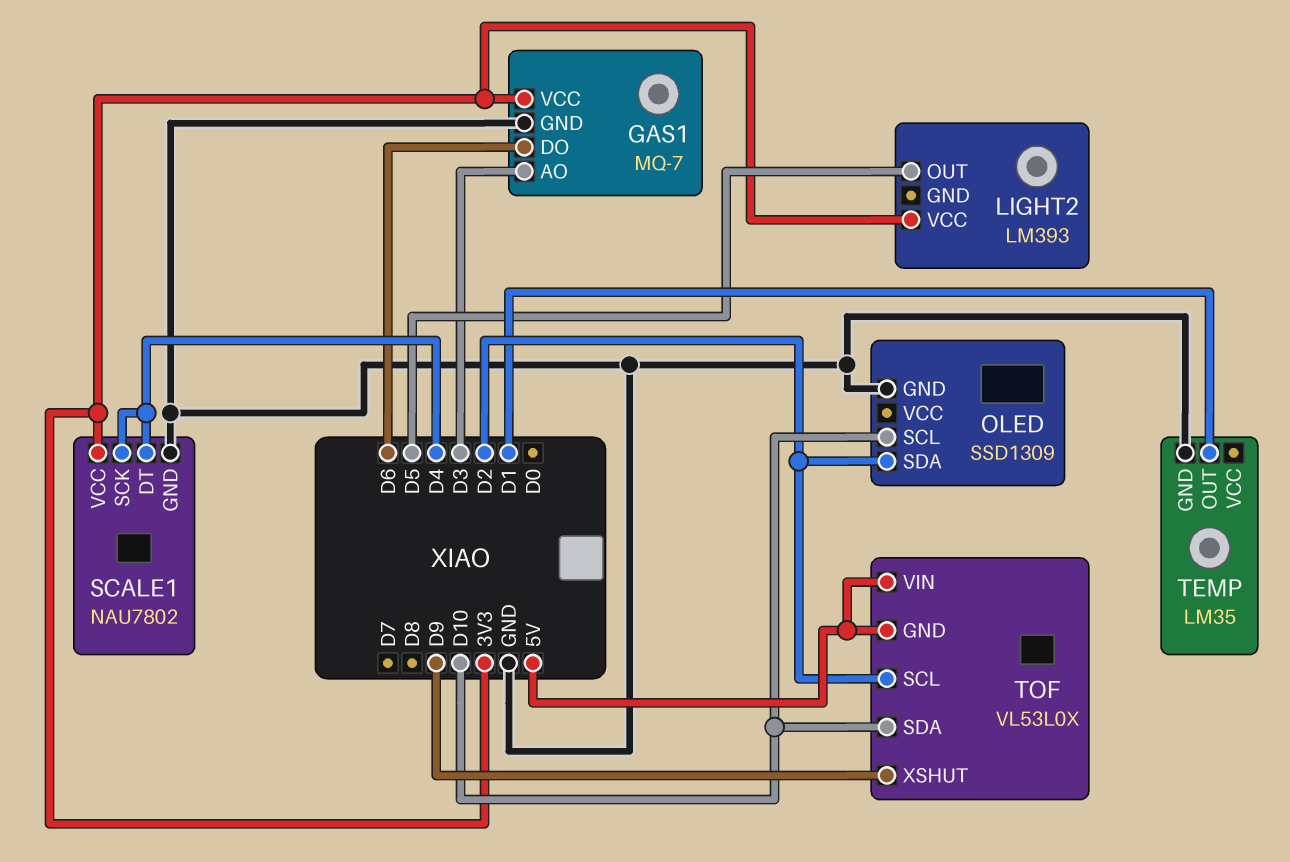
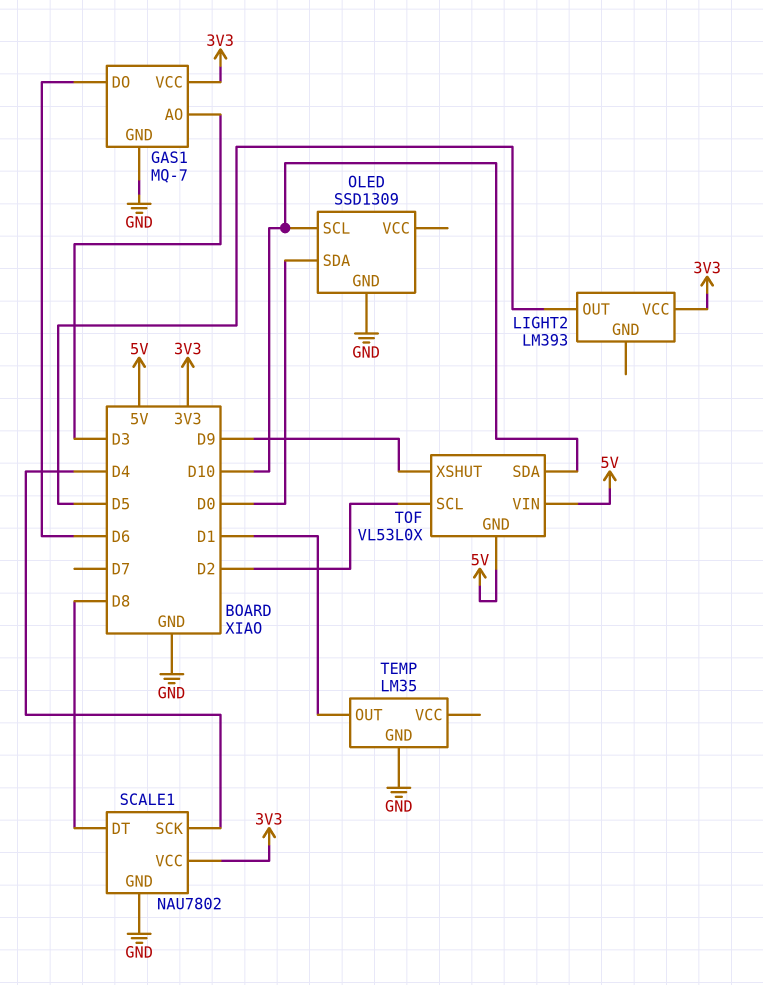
OLED pin SDA: D2 -> D0
SCALE1 pin DT: D4 -> D8

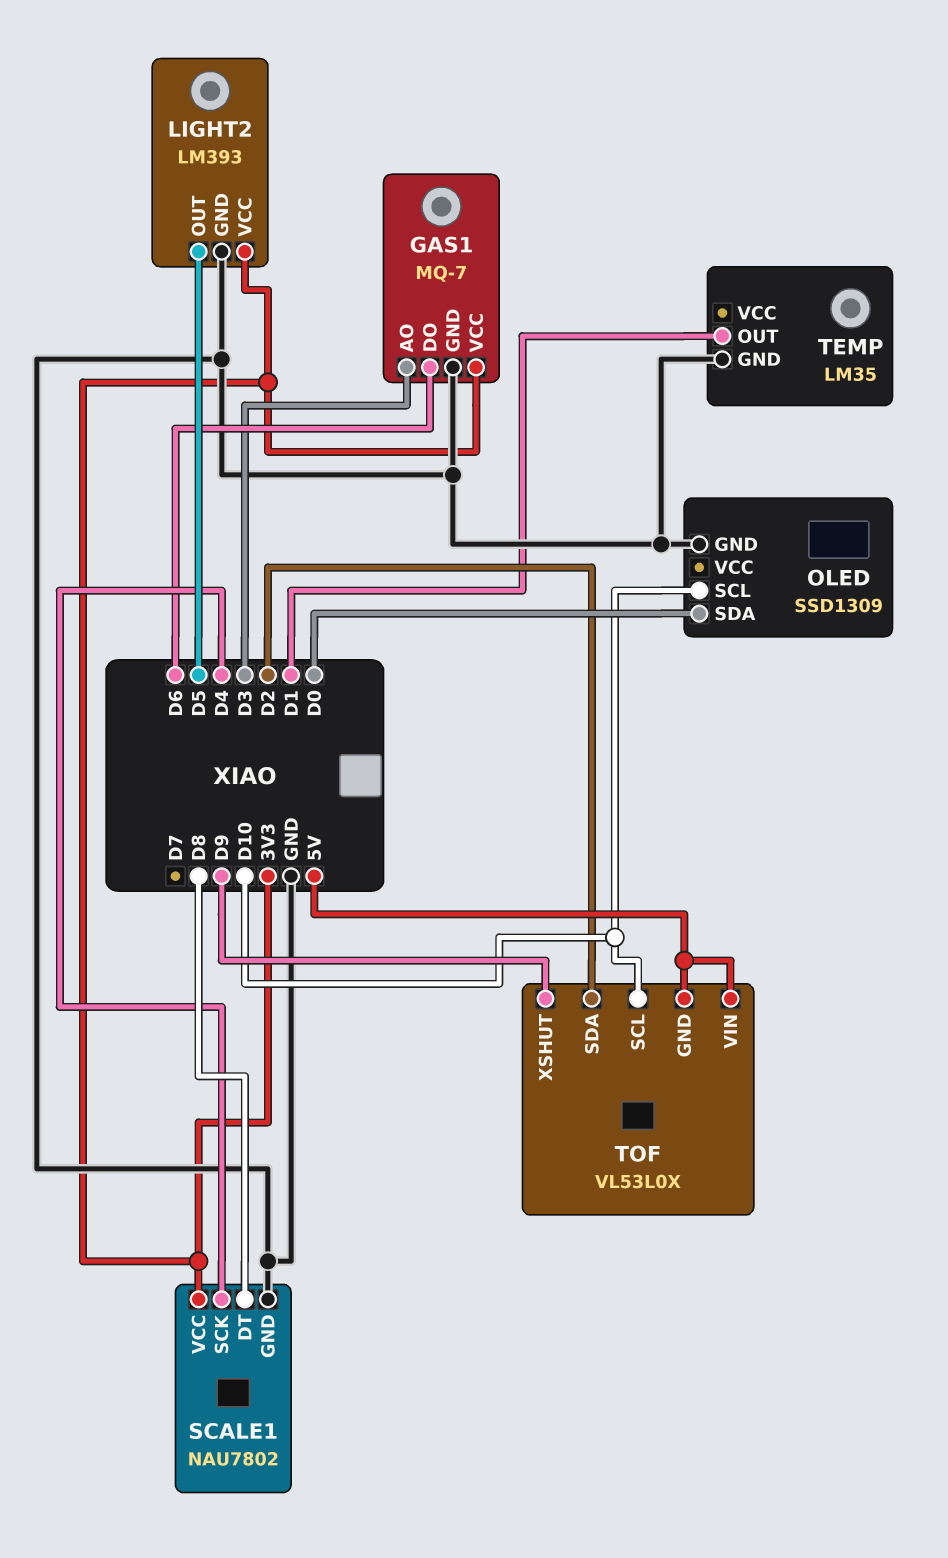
LIGHT2 pin GND: none -> GND
TOF pin SCL: D2 -> D10
TOF pin SDA: D10 -> D2

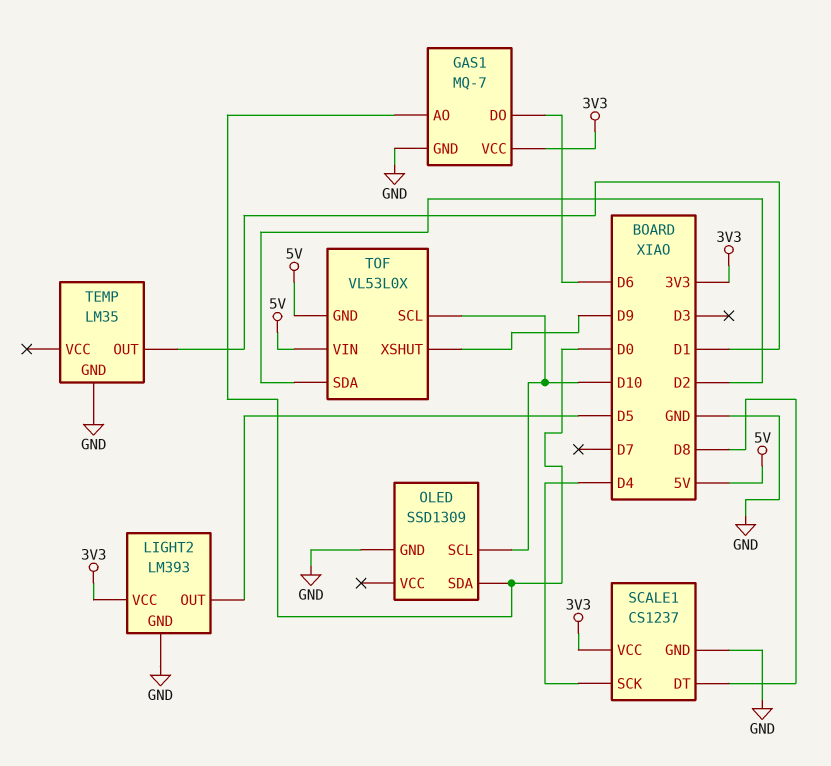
GAS1 pin AO: D3 -> D0
SCALE1: NAU7802 -> CS1237

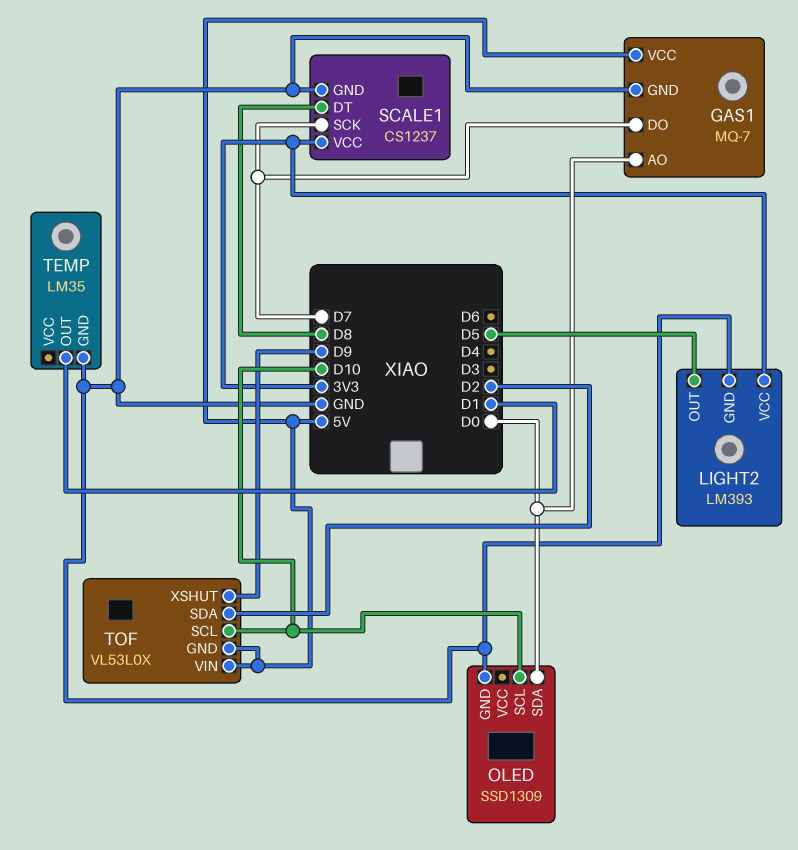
GAS1 pin DO: D6 -> D7
GAS1 pin VCC: 3V3 -> 5V
SCALE1 pin SCK: D4 -> D7

